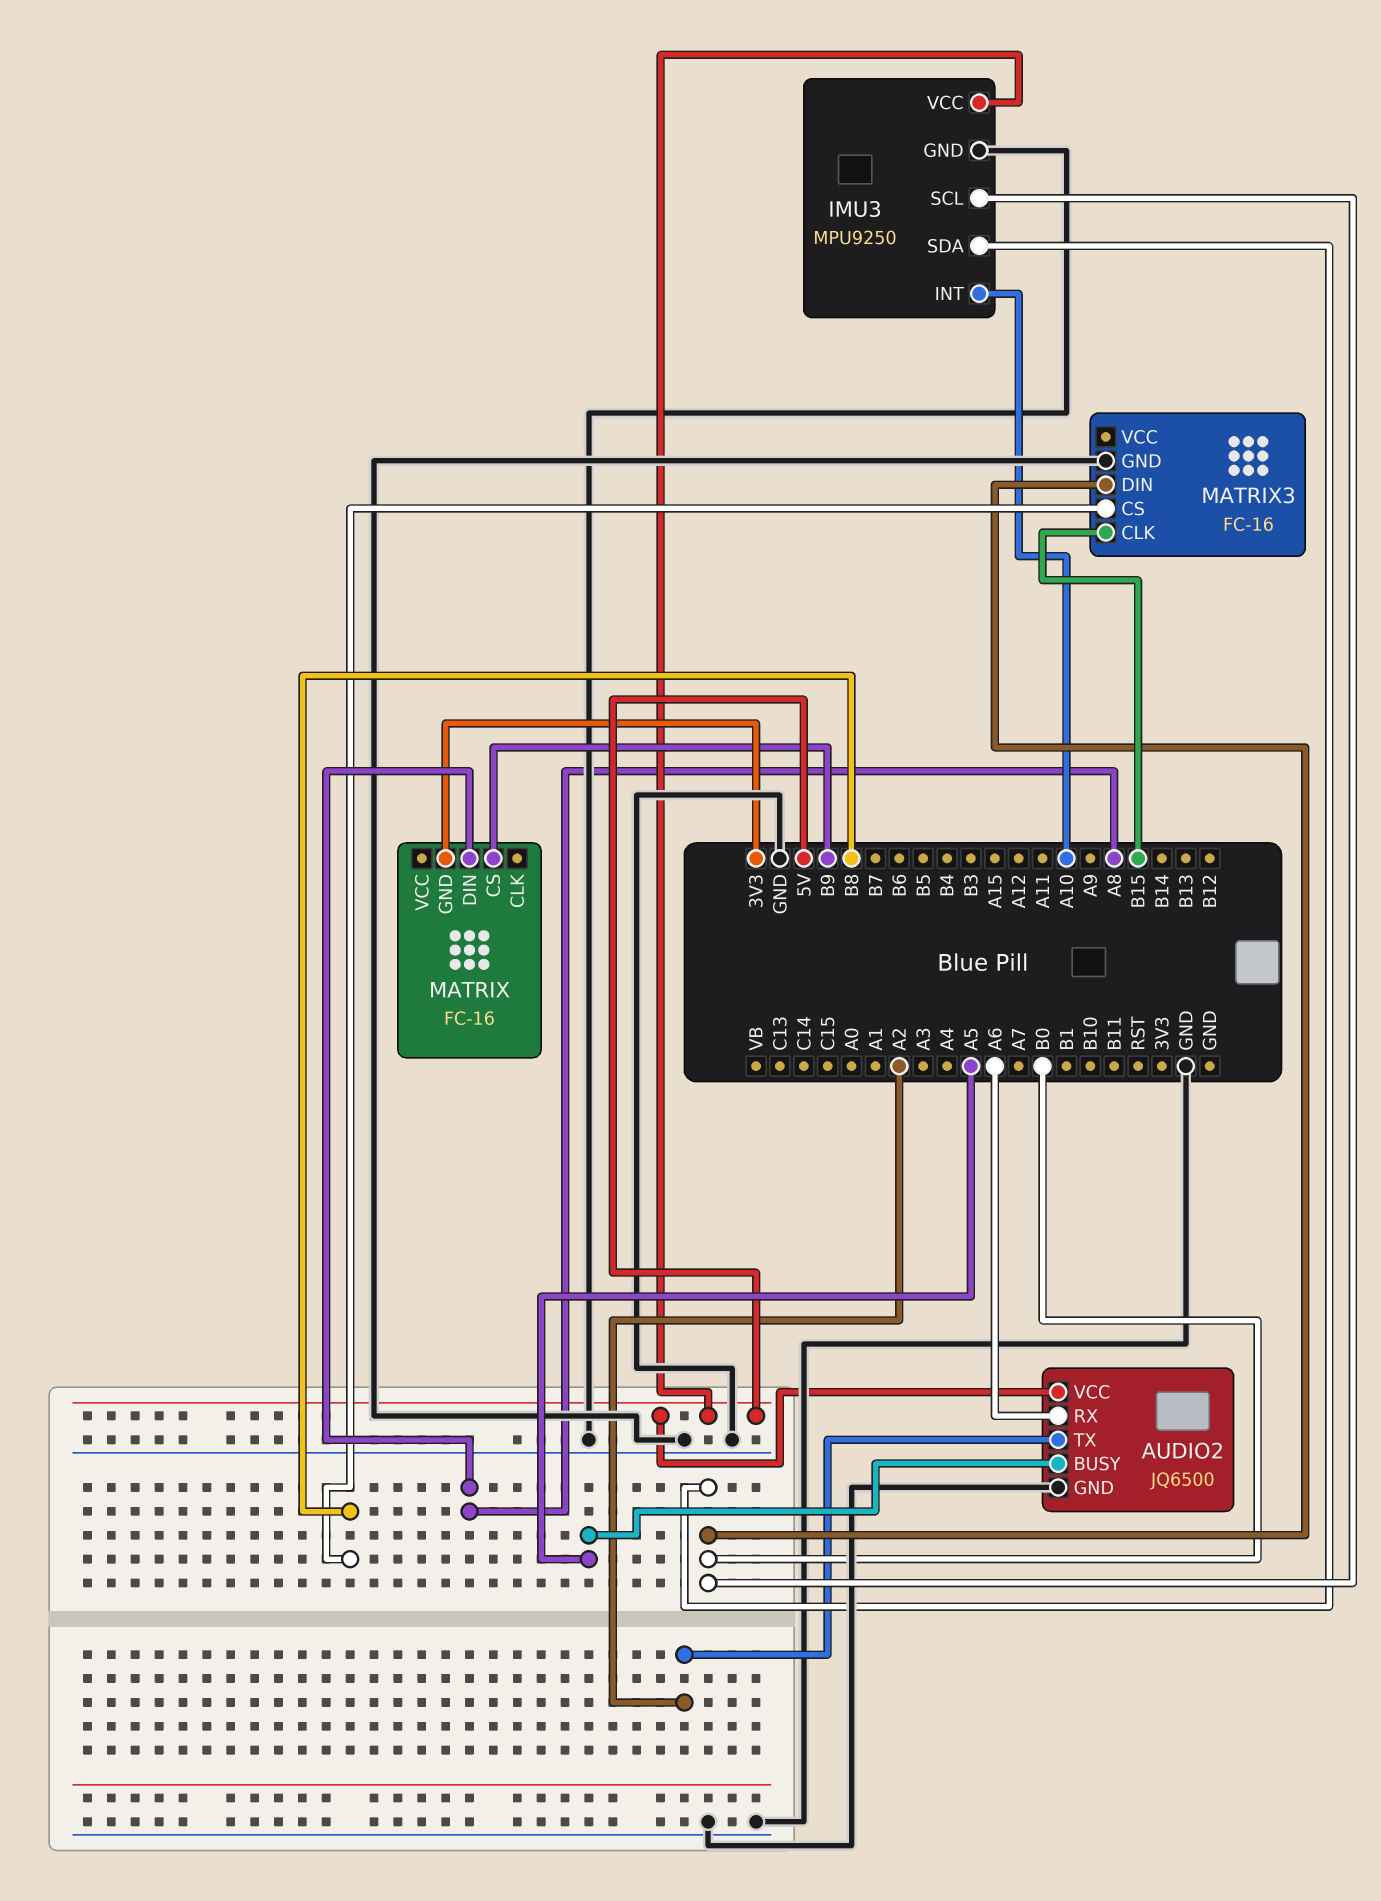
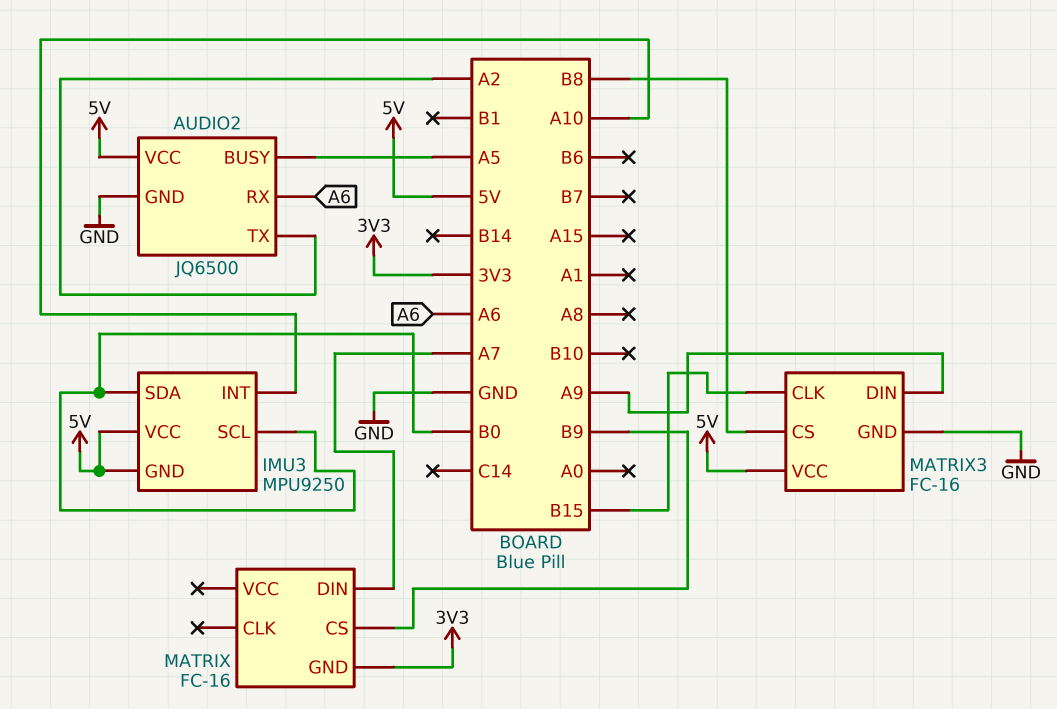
IMU3 pin GND: GND -> 5V
MATRIX pin DIN: A8 -> A7
MATRIX3 pin DIN: B0 -> A9
MATRIX3 pin VCC: none -> 5V

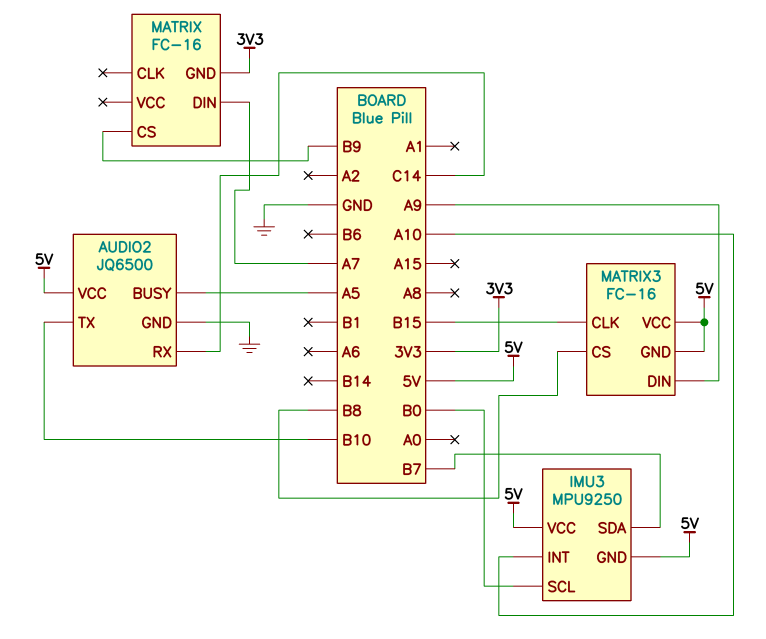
AUDIO2 pin RX: A6 -> C14
AUDIO2 pin TX: A2 -> B10
IMU3 pin SDA: B0 -> B7
MATRIX3 pin GND: GND -> 5V

